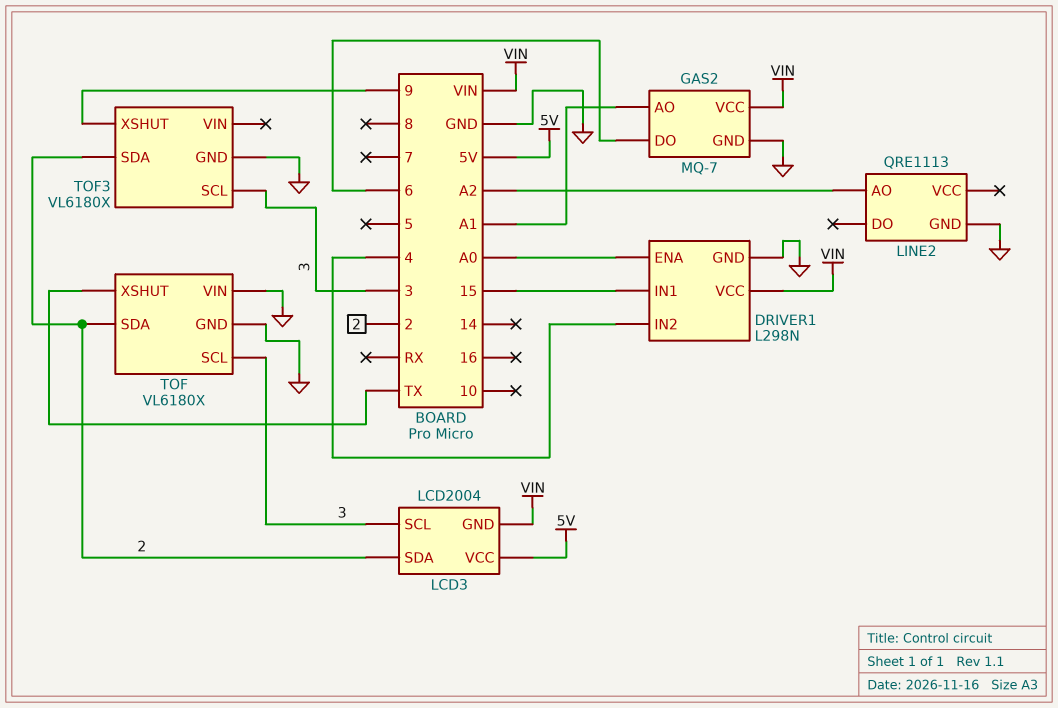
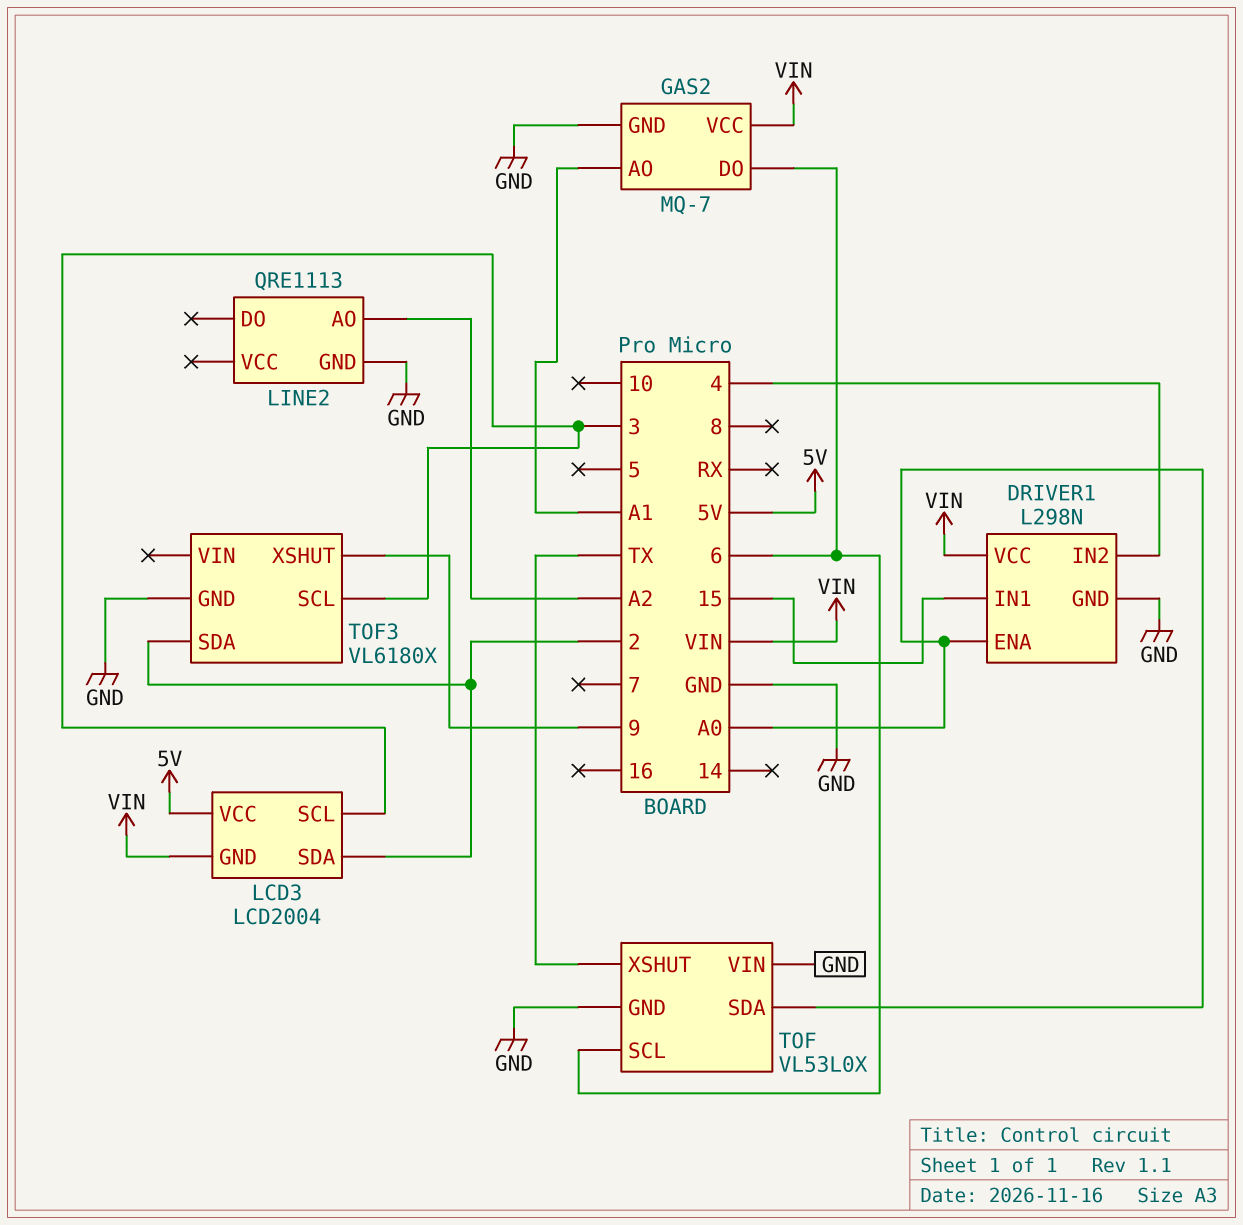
TOF: VL6180X -> VL53L0X
TOF pin SCL: 3 -> 6
TOF pin SDA: 2 -> A0

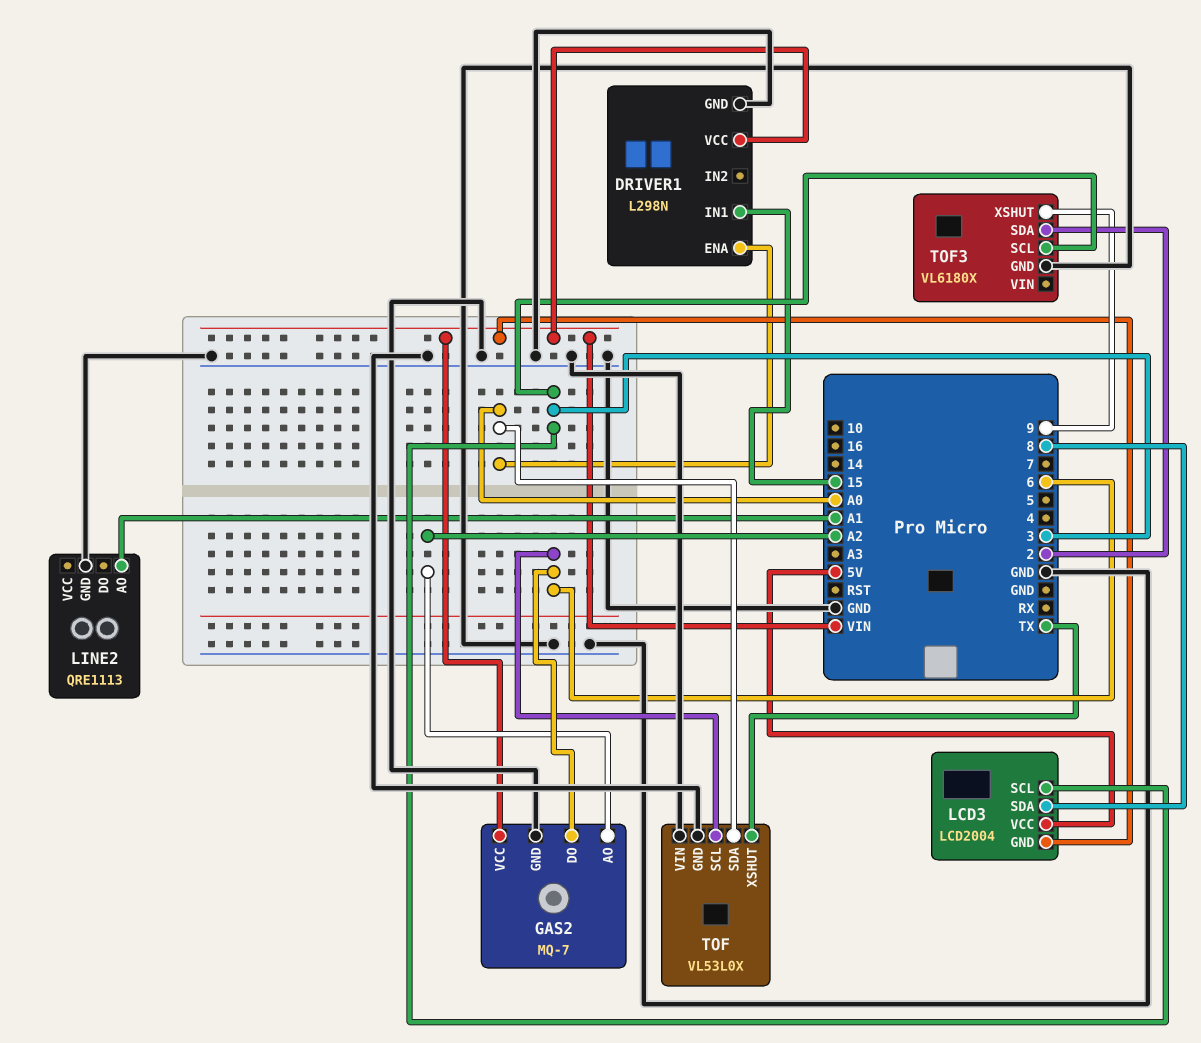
DRIVER1 pin IN2: 4 -> none
GAS2 pin AO: A1 -> A2
LCD3 pin SDA: 2 -> 8
LINE2 pin AO: A2 -> A1

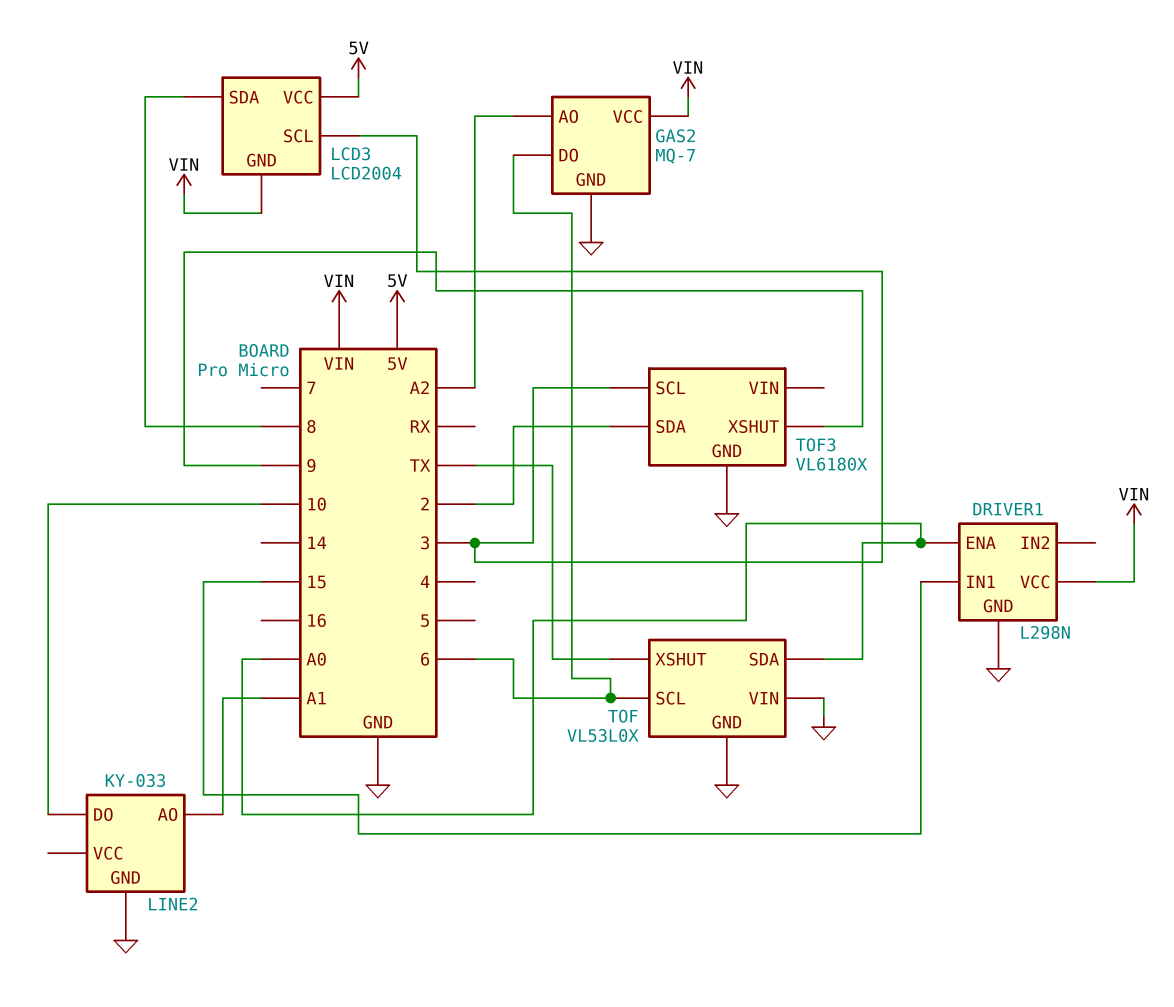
LINE2: QRE1113 -> KY-033
LINE2 pin DO: none -> 10

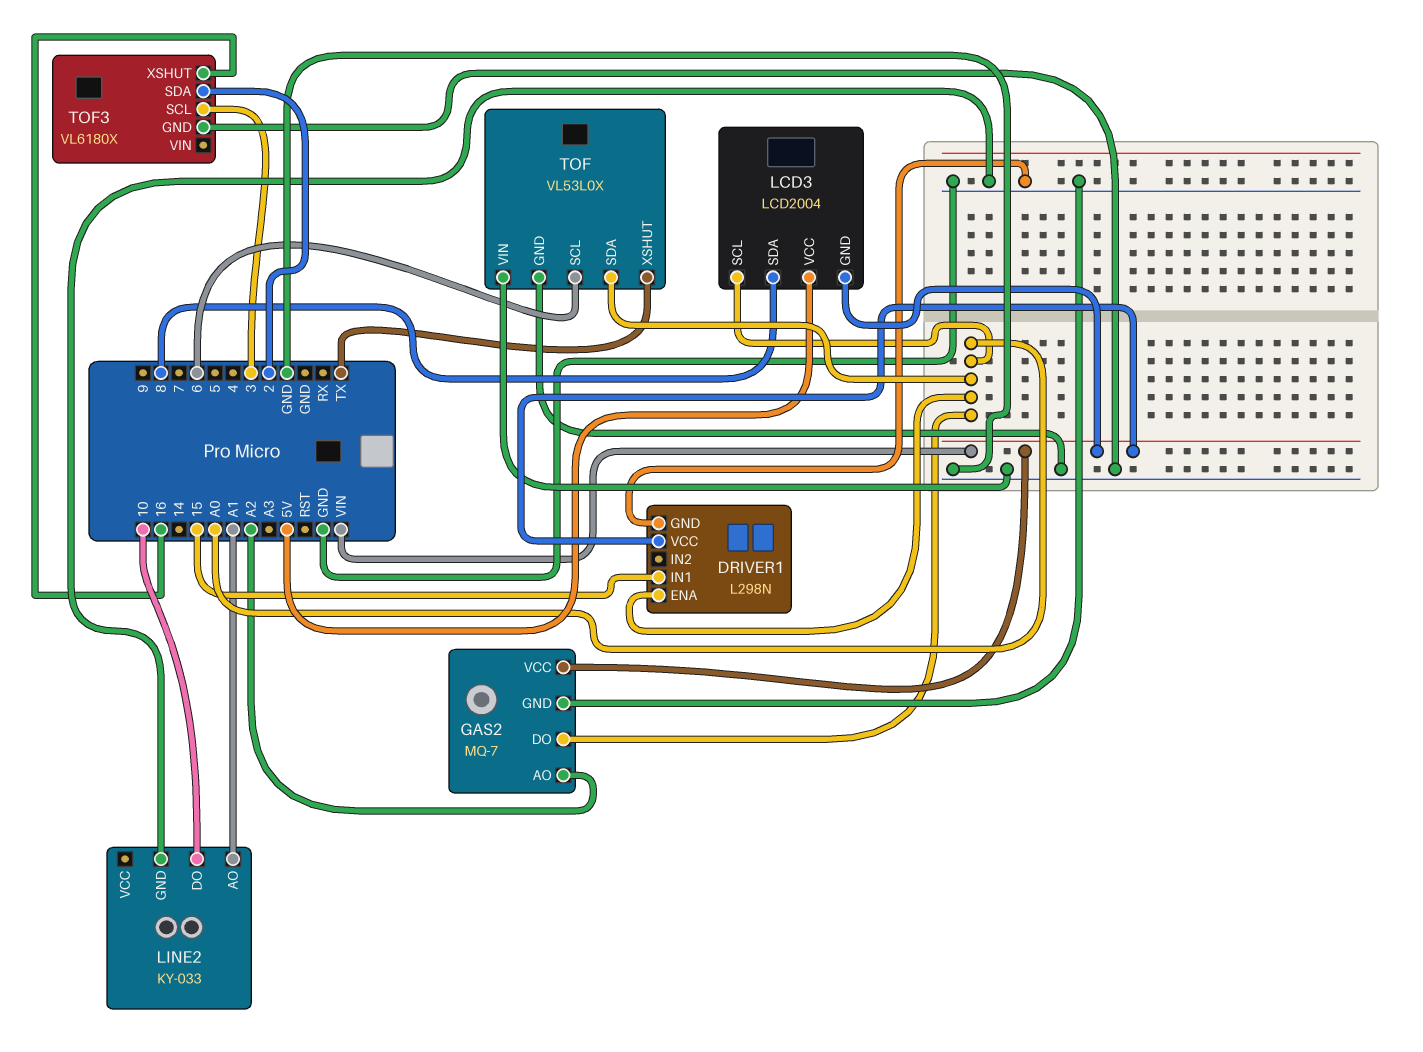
GAS2 pin DO: 6 -> A0
LCD3 pin SCL: 3 -> A0
TOF3 pin XSHUT: 9 -> 16

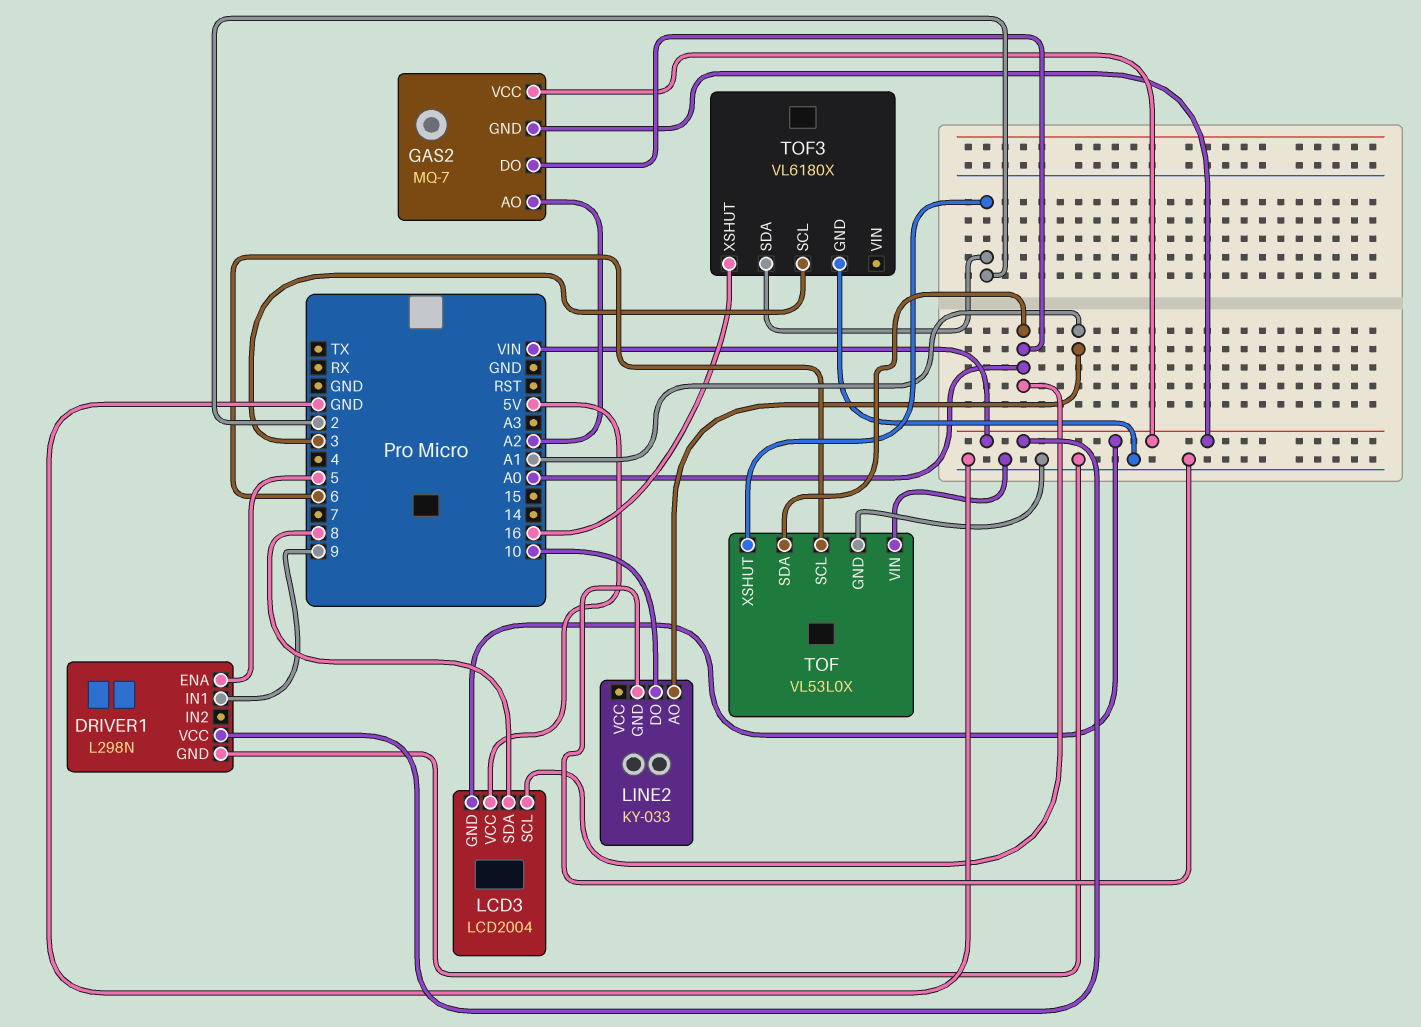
DRIVER1 pin ENA: A0 -> 5
DRIVER1 pin IN1: 15 -> 9
GAS2 pin GND: GND -> VIN
TOF pin XSHUT: TX -> 2

